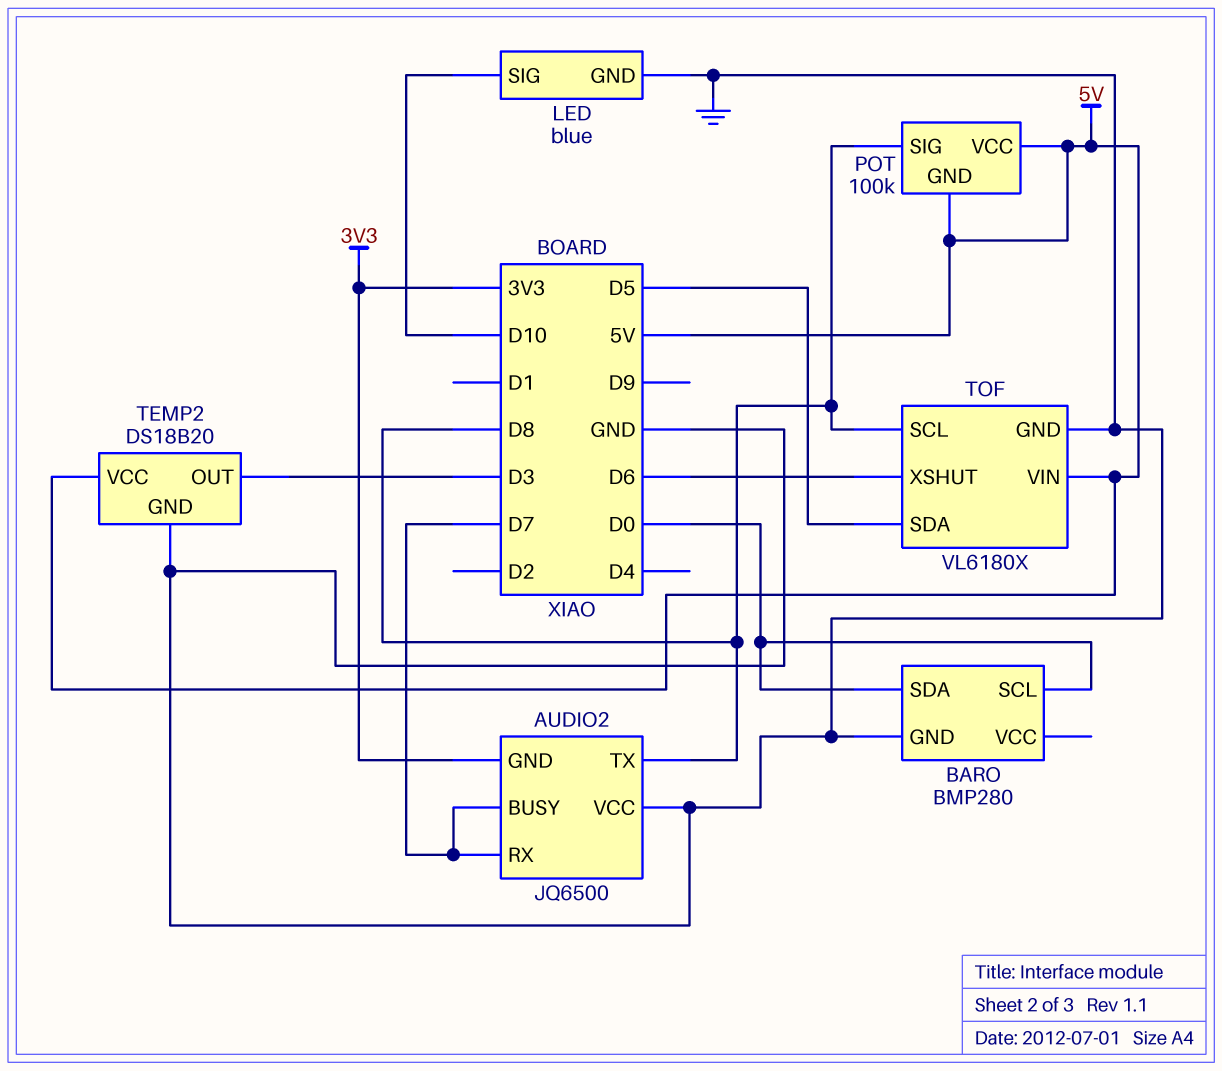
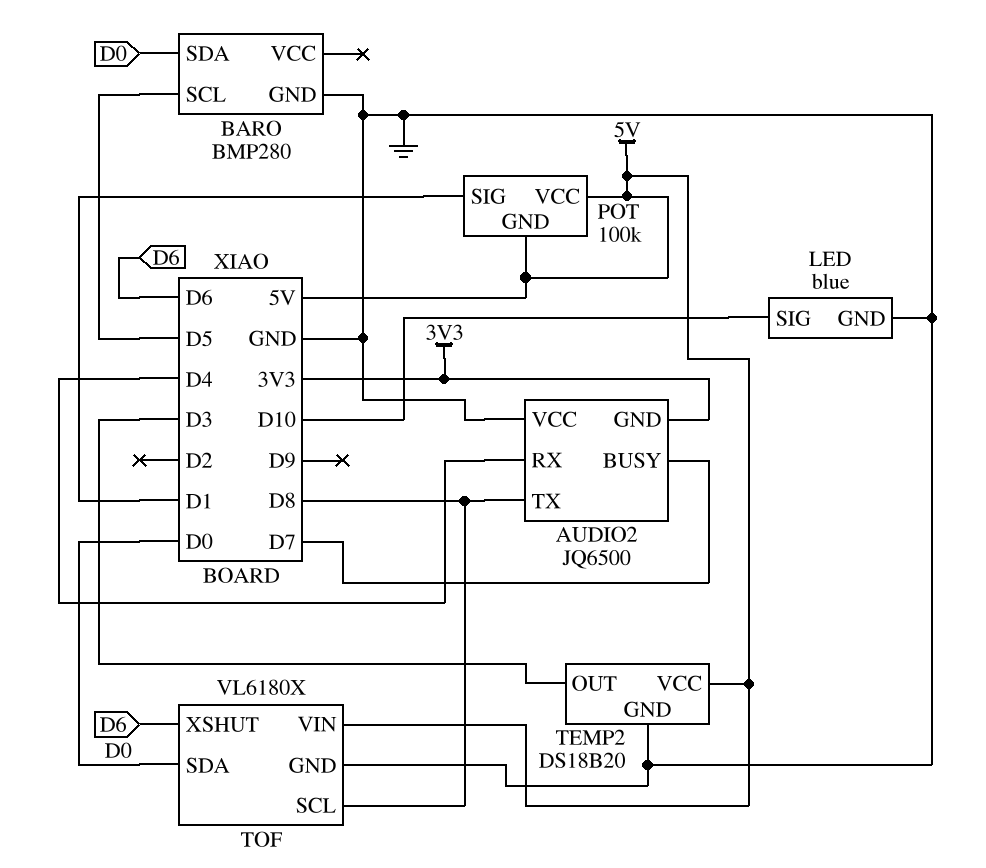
AUDIO2 pin RX: D7 -> D4
BARO pin SCL: D0 -> D5
POT pin SIG: D8 -> D1
TOF pin SDA: D5 -> D0

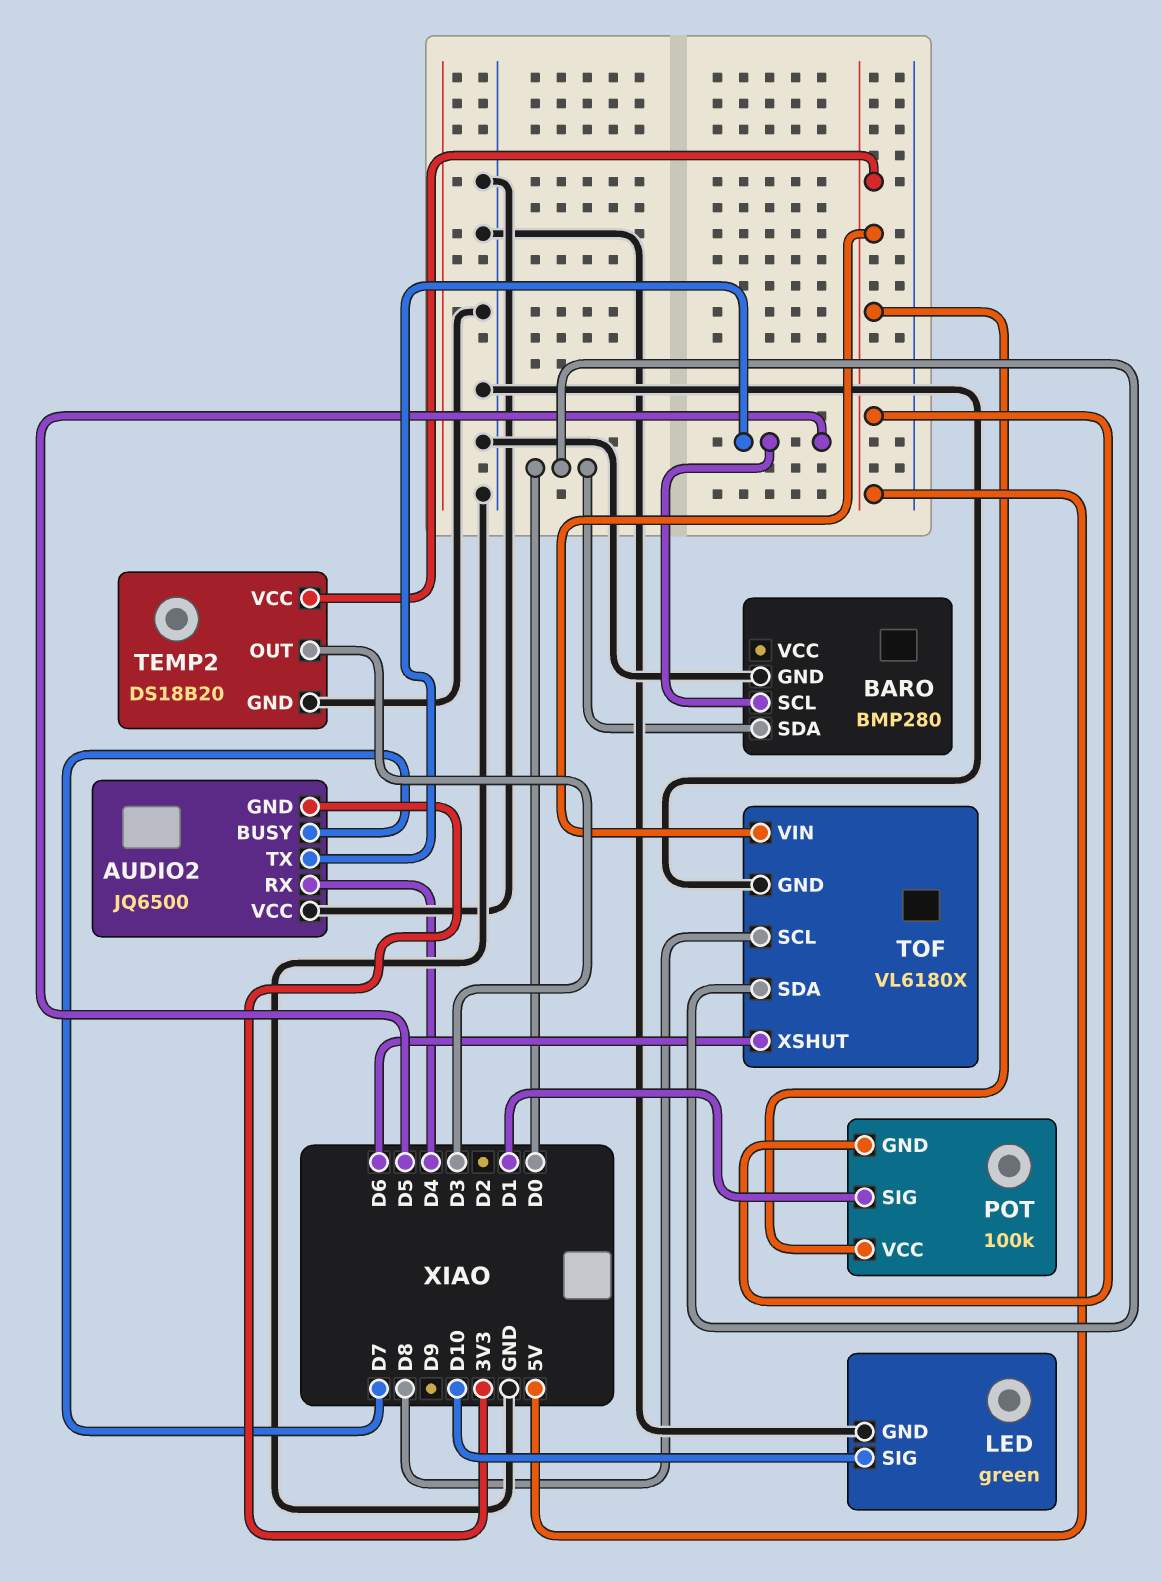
AUDIO2 pin TX: D8 -> D5
LED: blue -> green

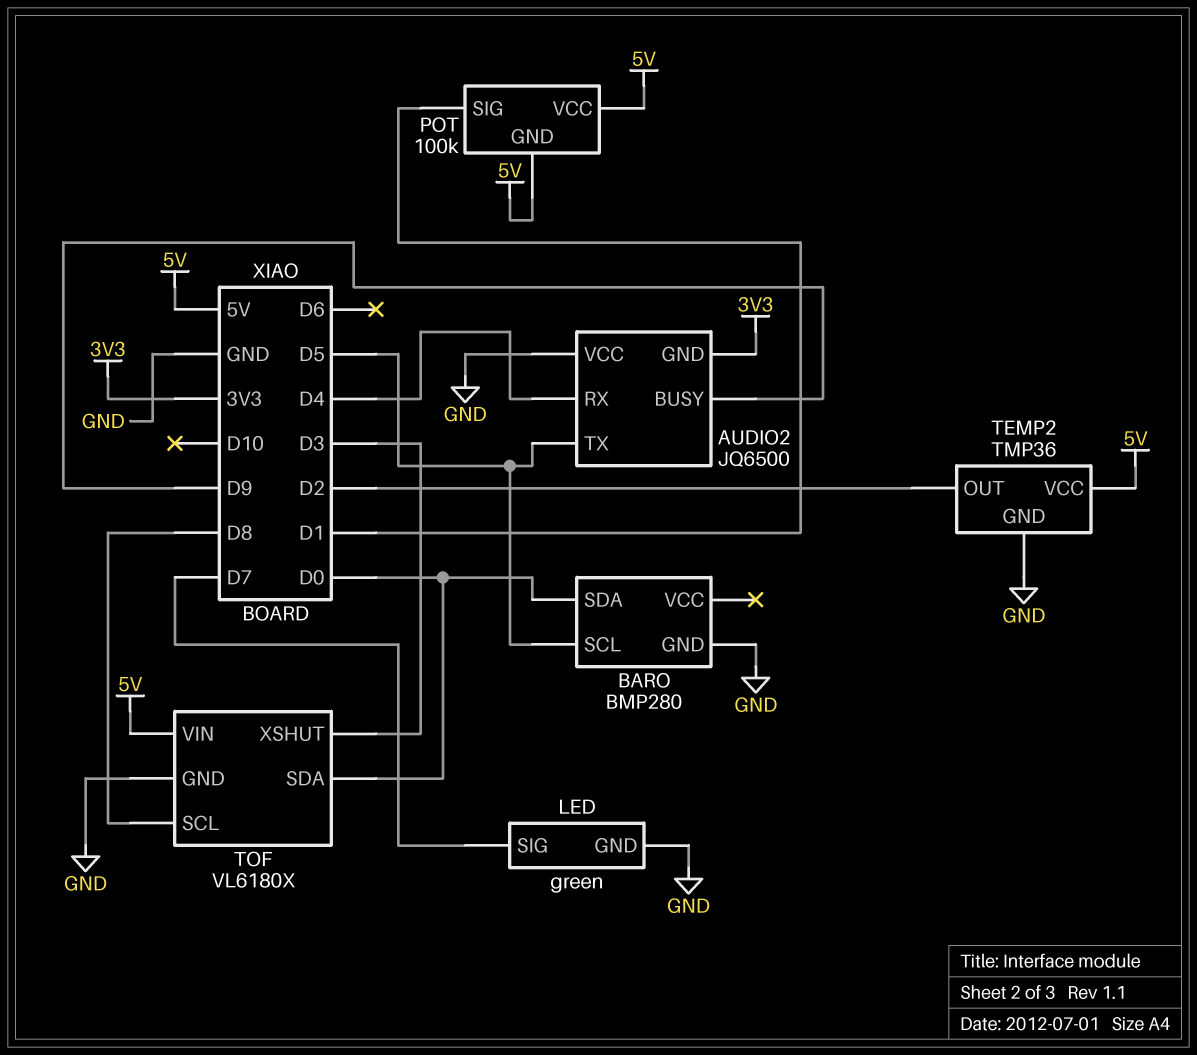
AUDIO2 pin BUSY: D7 -> D9
LED pin SIG: D10 -> D7
TEMP2: DS18B20 -> TMP36
TEMP2 pin OUT: D3 -> D2
TOF pin XSHUT: D6 -> D3

